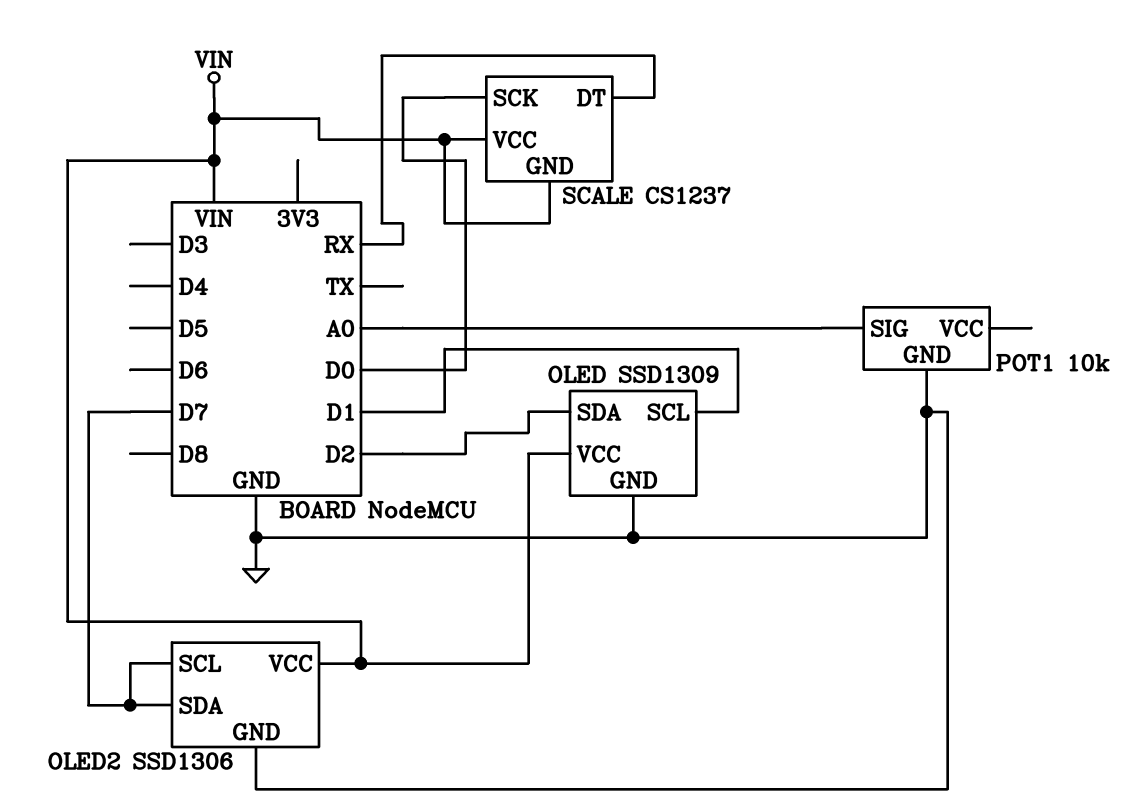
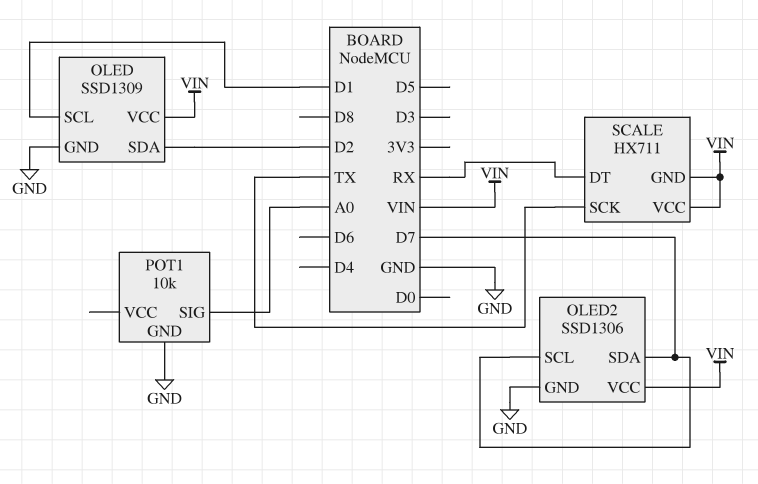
SCALE: CS1237 -> HX711
SCALE pin SCK: D0 -> TX

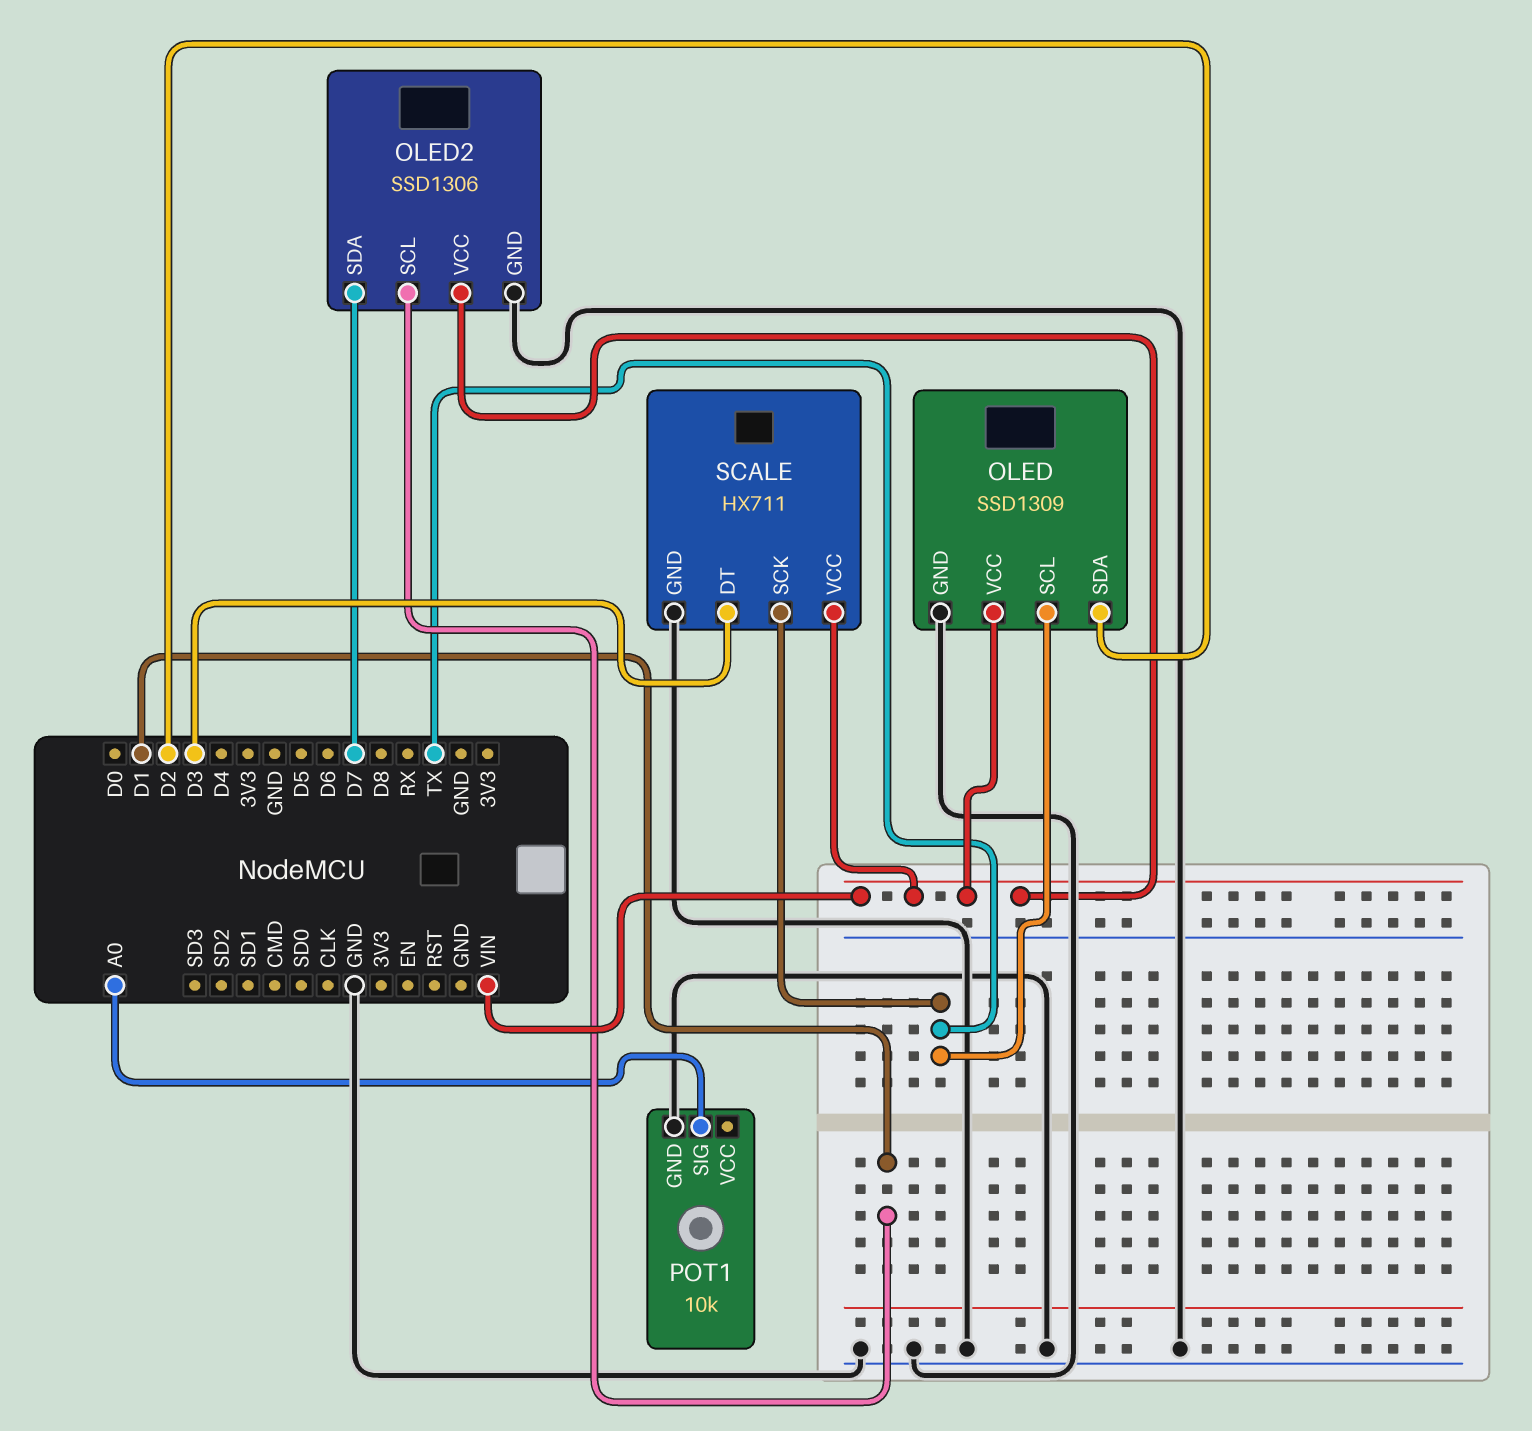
OLED pin SCL: D1 -> TX
OLED2 pin SCL: D7 -> D1
SCALE pin DT: RX -> D3
SCALE pin GND: VIN -> GND

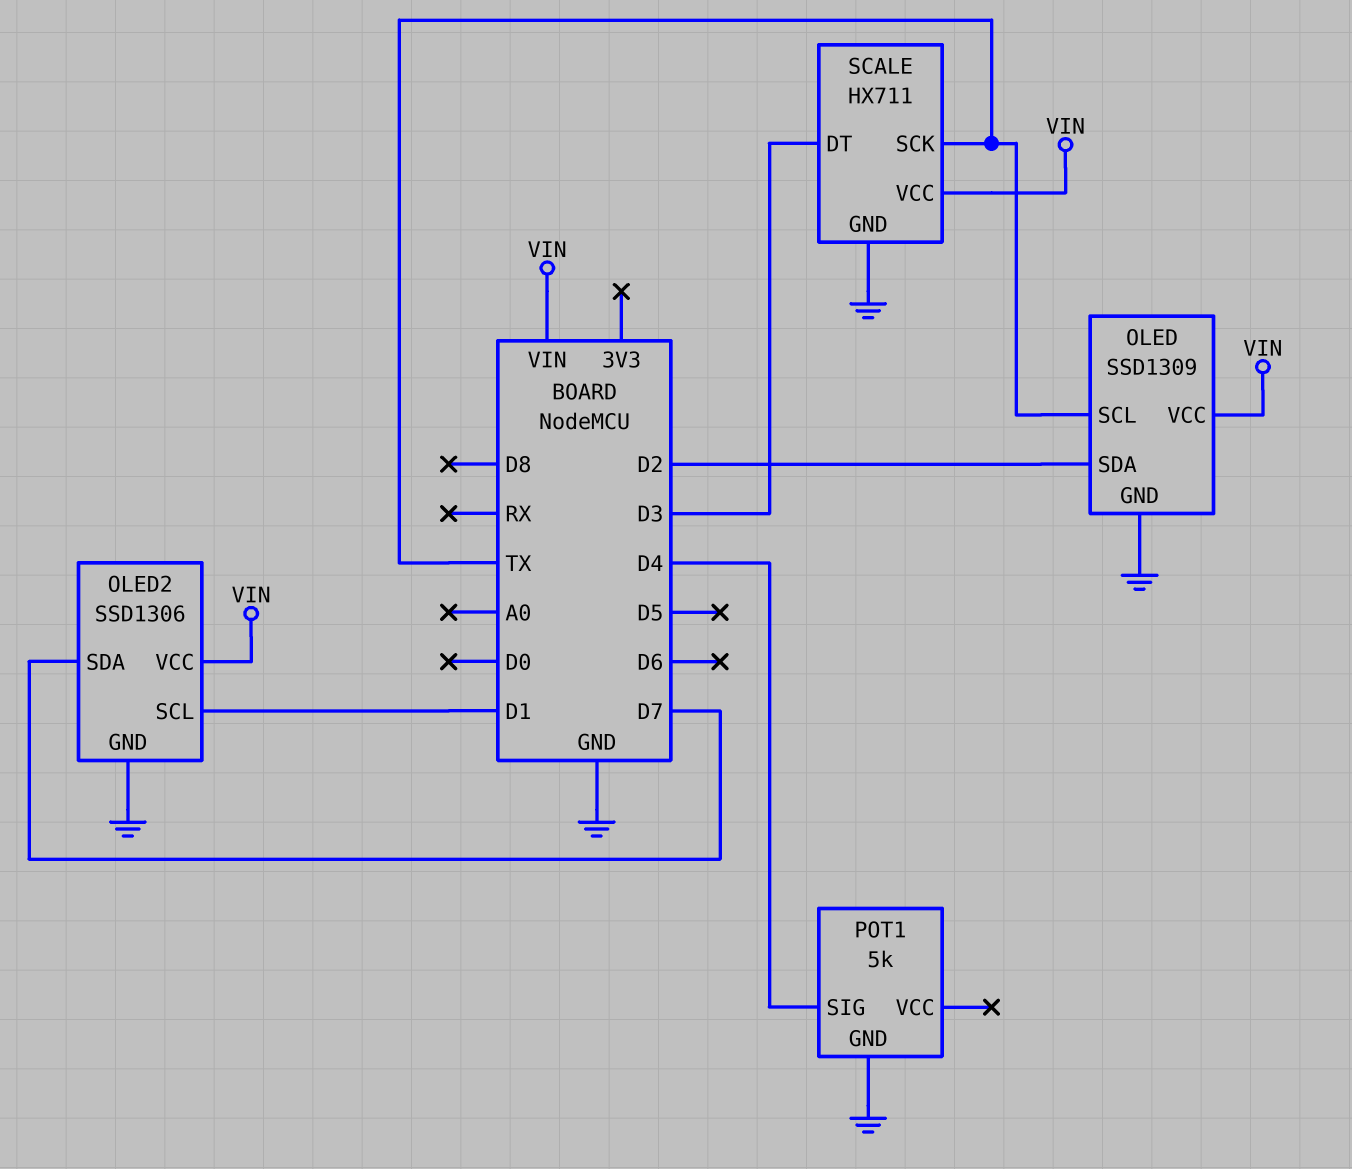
POT1: 10k -> 5k
POT1 pin SIG: A0 -> D4

